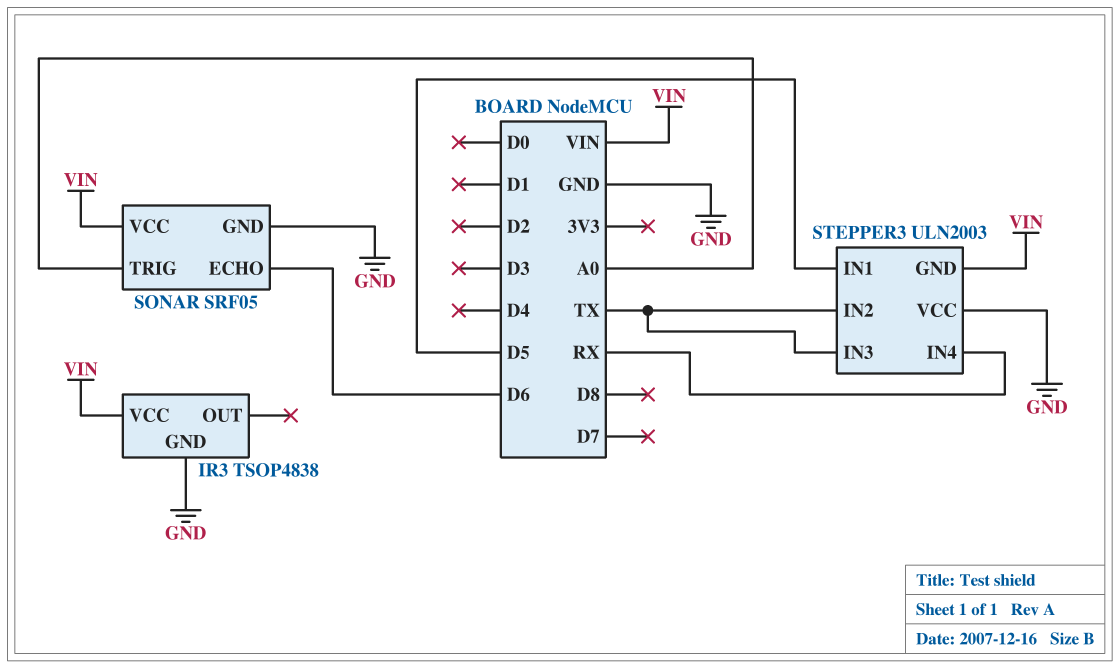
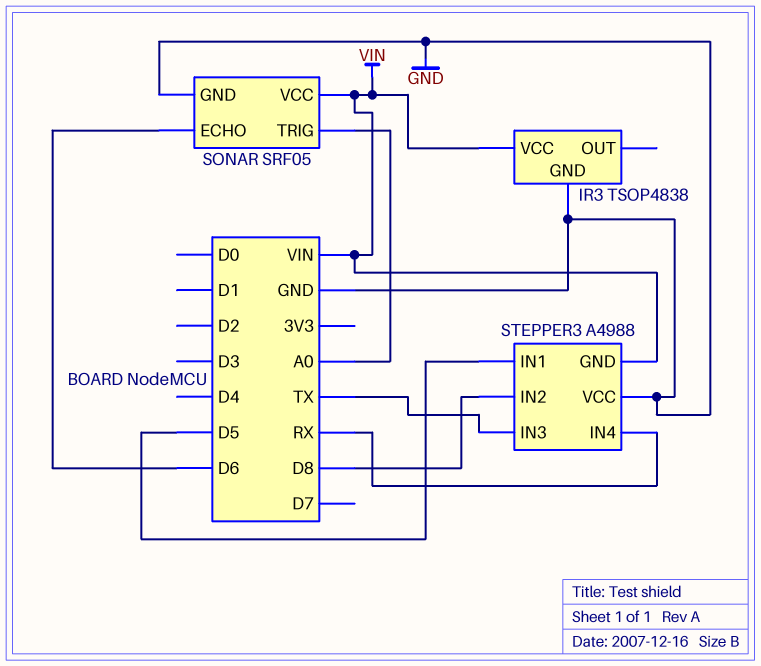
STEPPER3: ULN2003 -> A4988
STEPPER3 pin IN2: TX -> D8

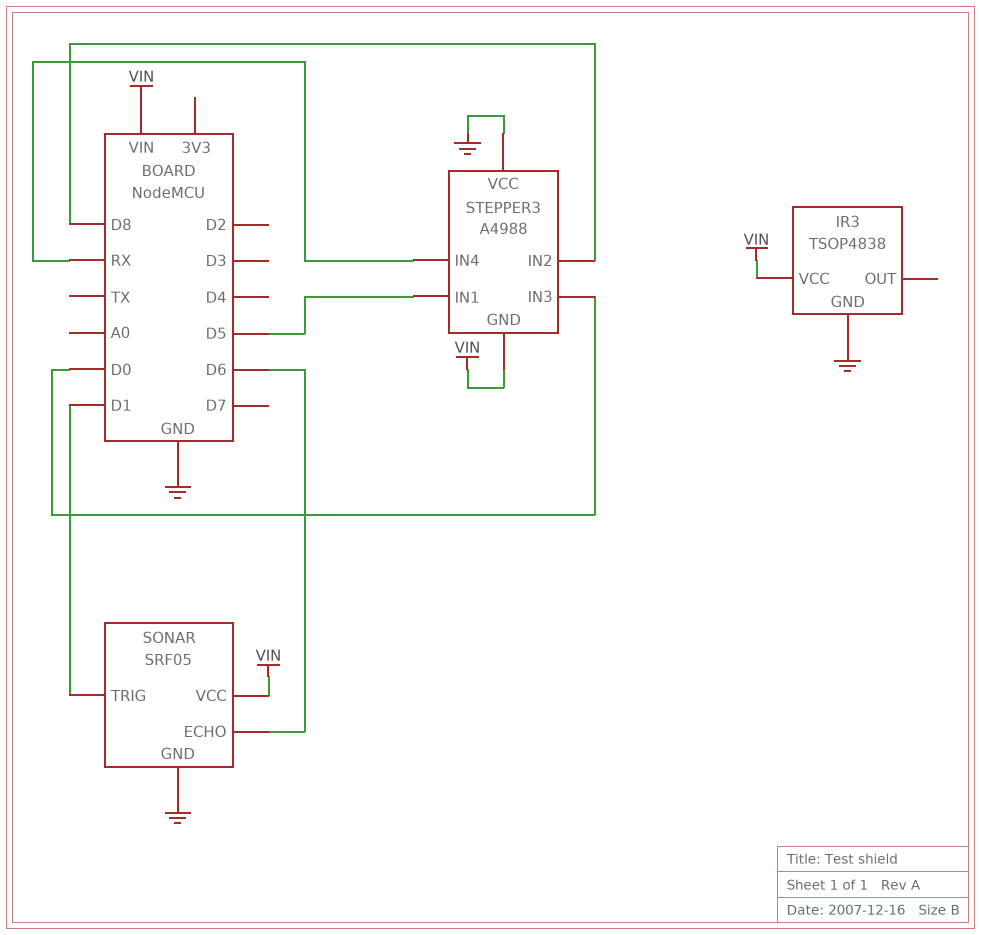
SONAR pin TRIG: A0 -> D1
STEPPER3 pin IN3: TX -> D0

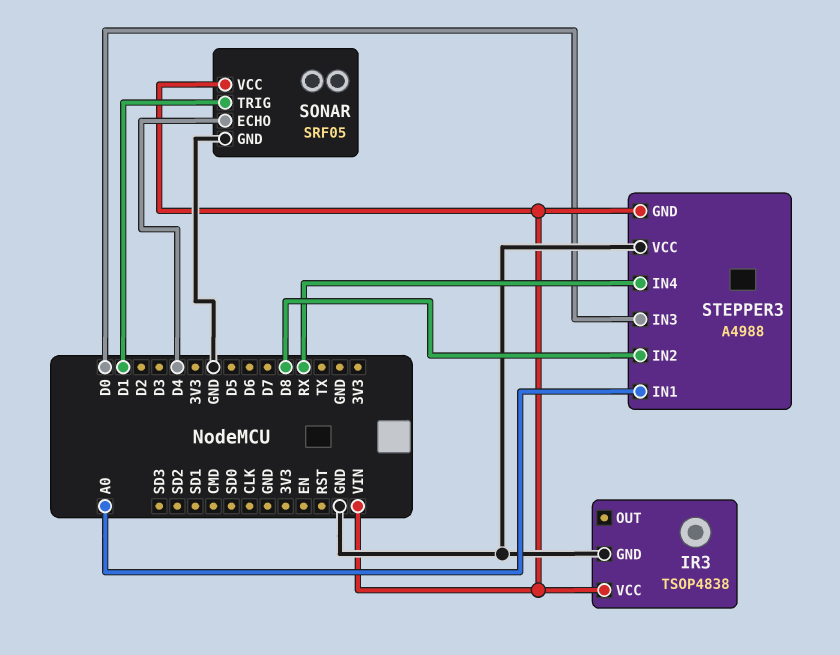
SONAR pin ECHO: D6 -> D4
STEPPER3 pin IN1: D5 -> A0

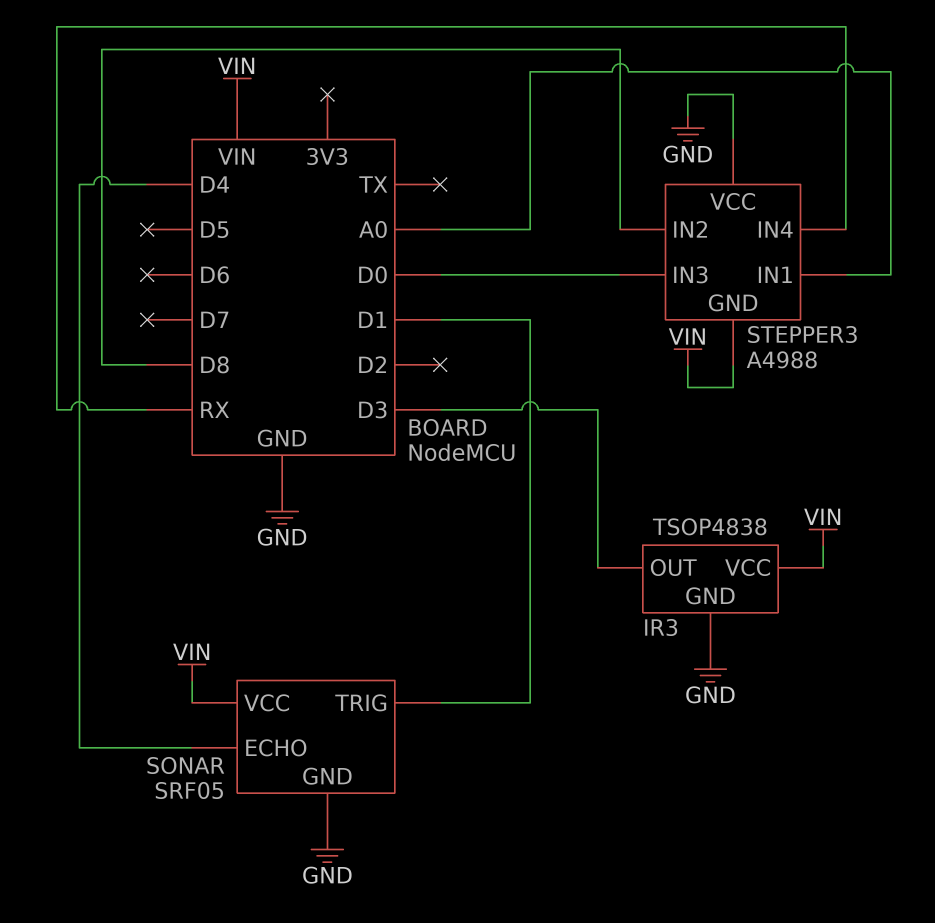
IR3 pin OUT: none -> D3

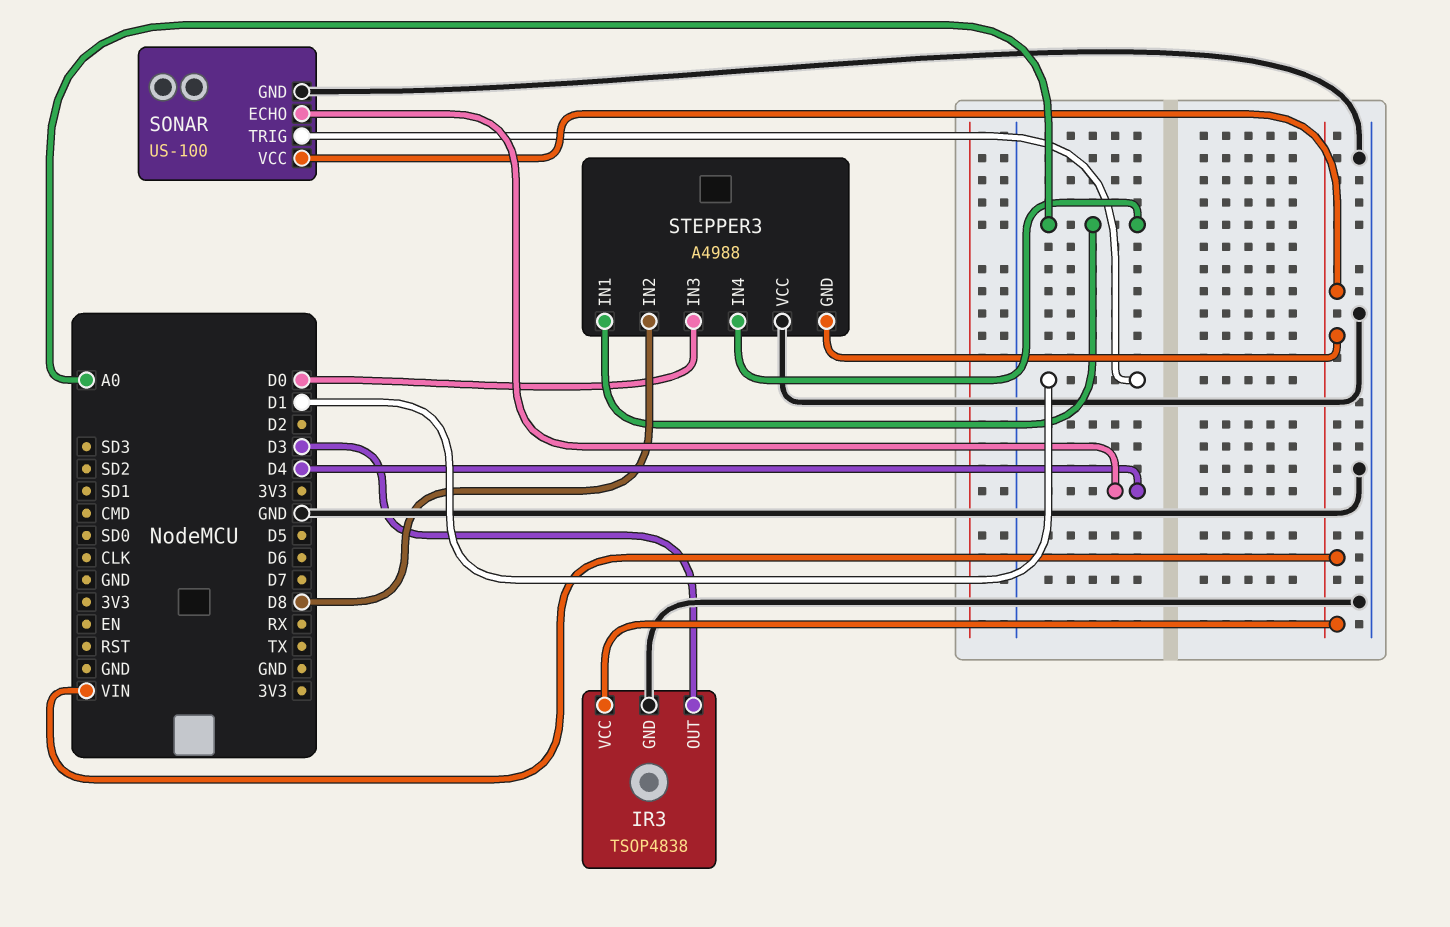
SONAR: SRF05 -> US-100
STEPPER3 pin IN4: RX -> A0

